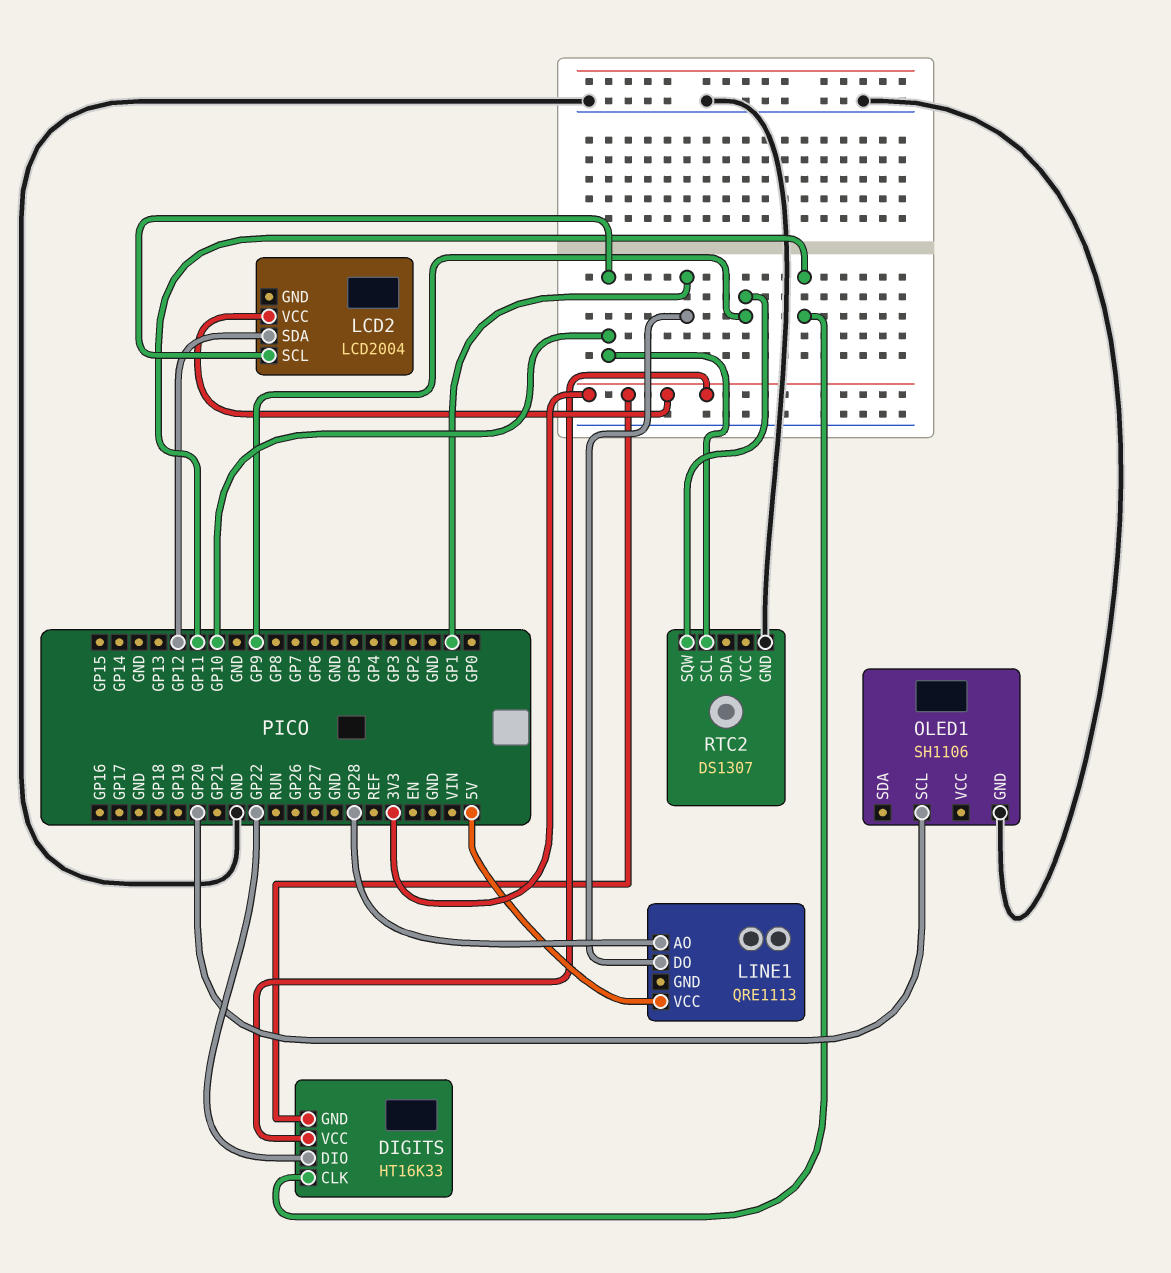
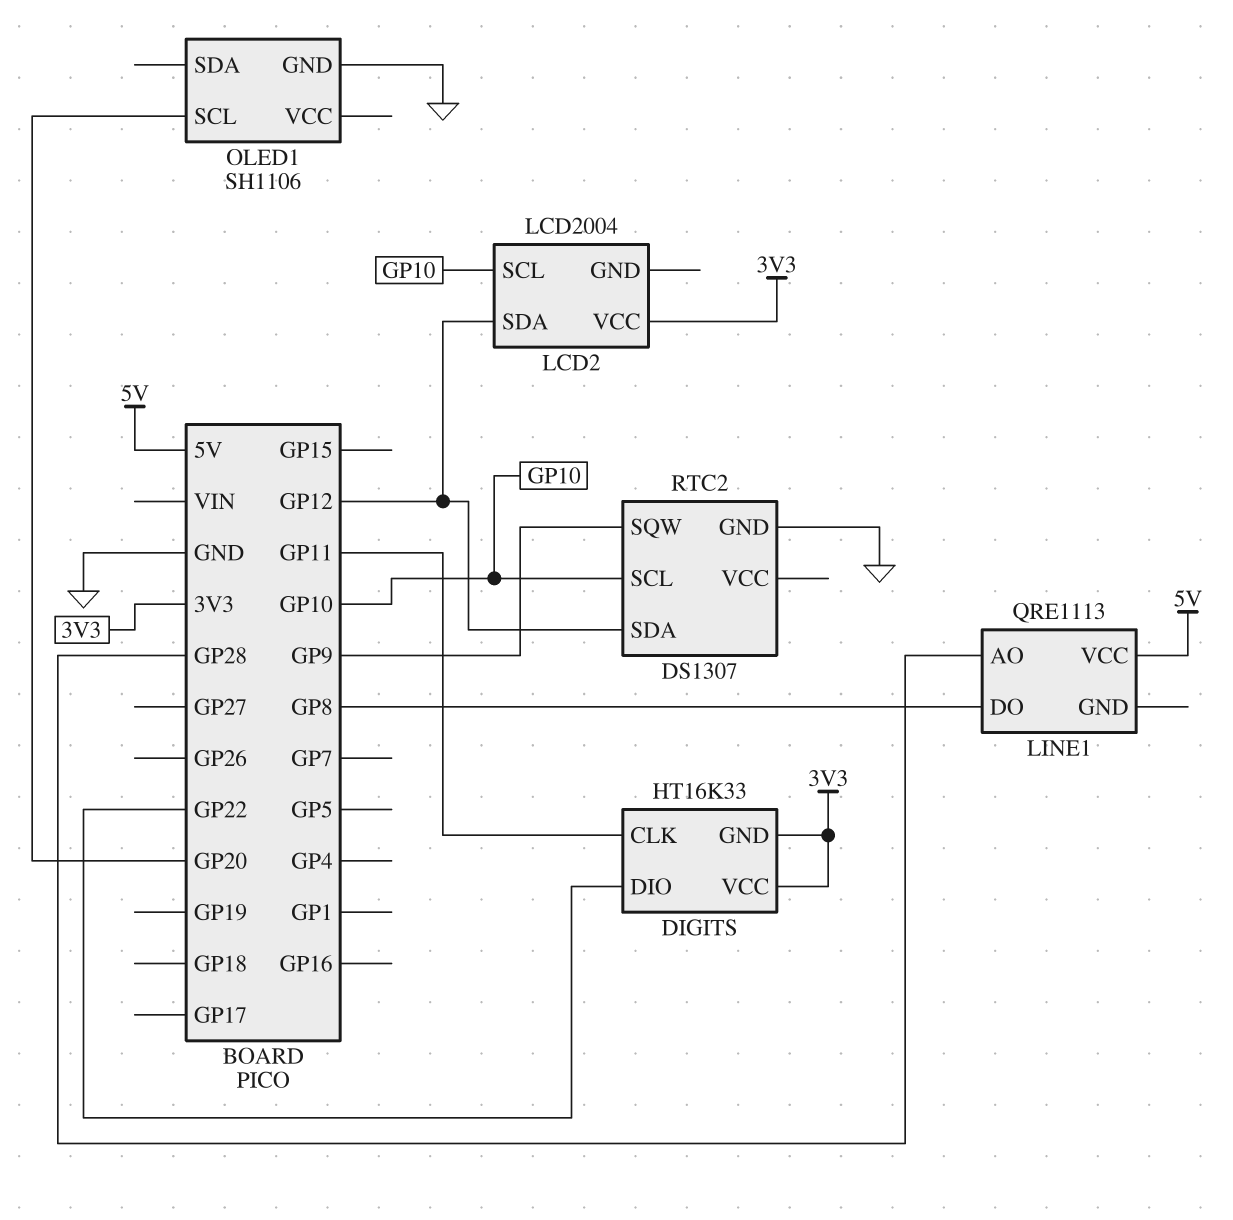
LINE1 pin DO: GP1 -> GP8
RTC2 pin SDA: none -> GP12

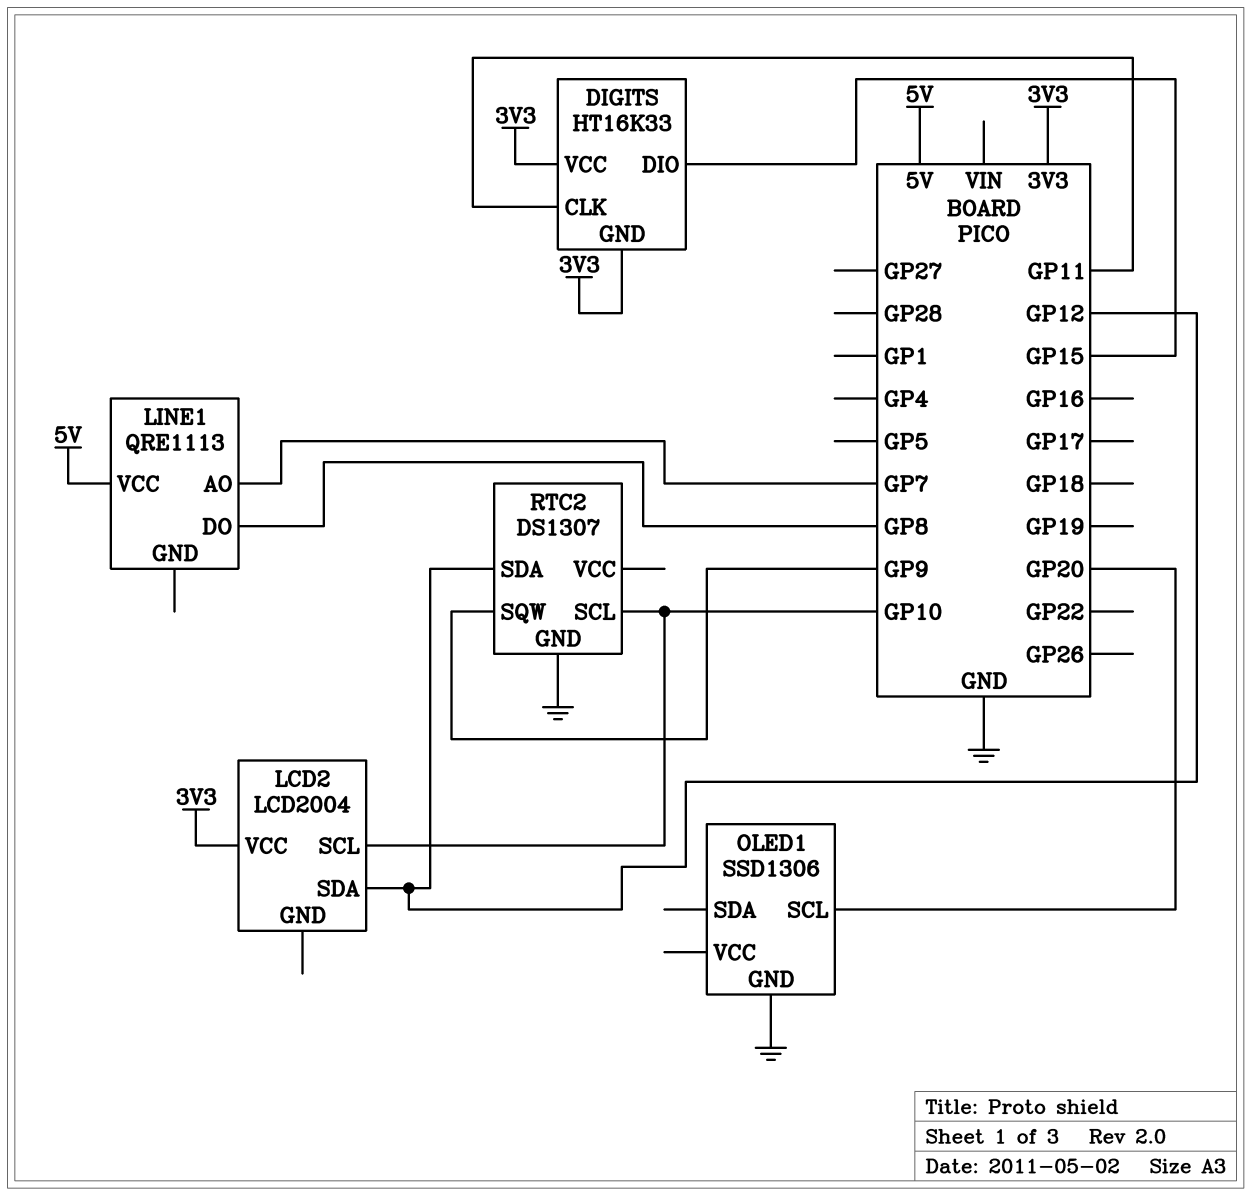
DIGITS pin DIO: GP22 -> GP15
LINE1 pin AO: GP28 -> GP7
OLED1: SH1106 -> SSD1306

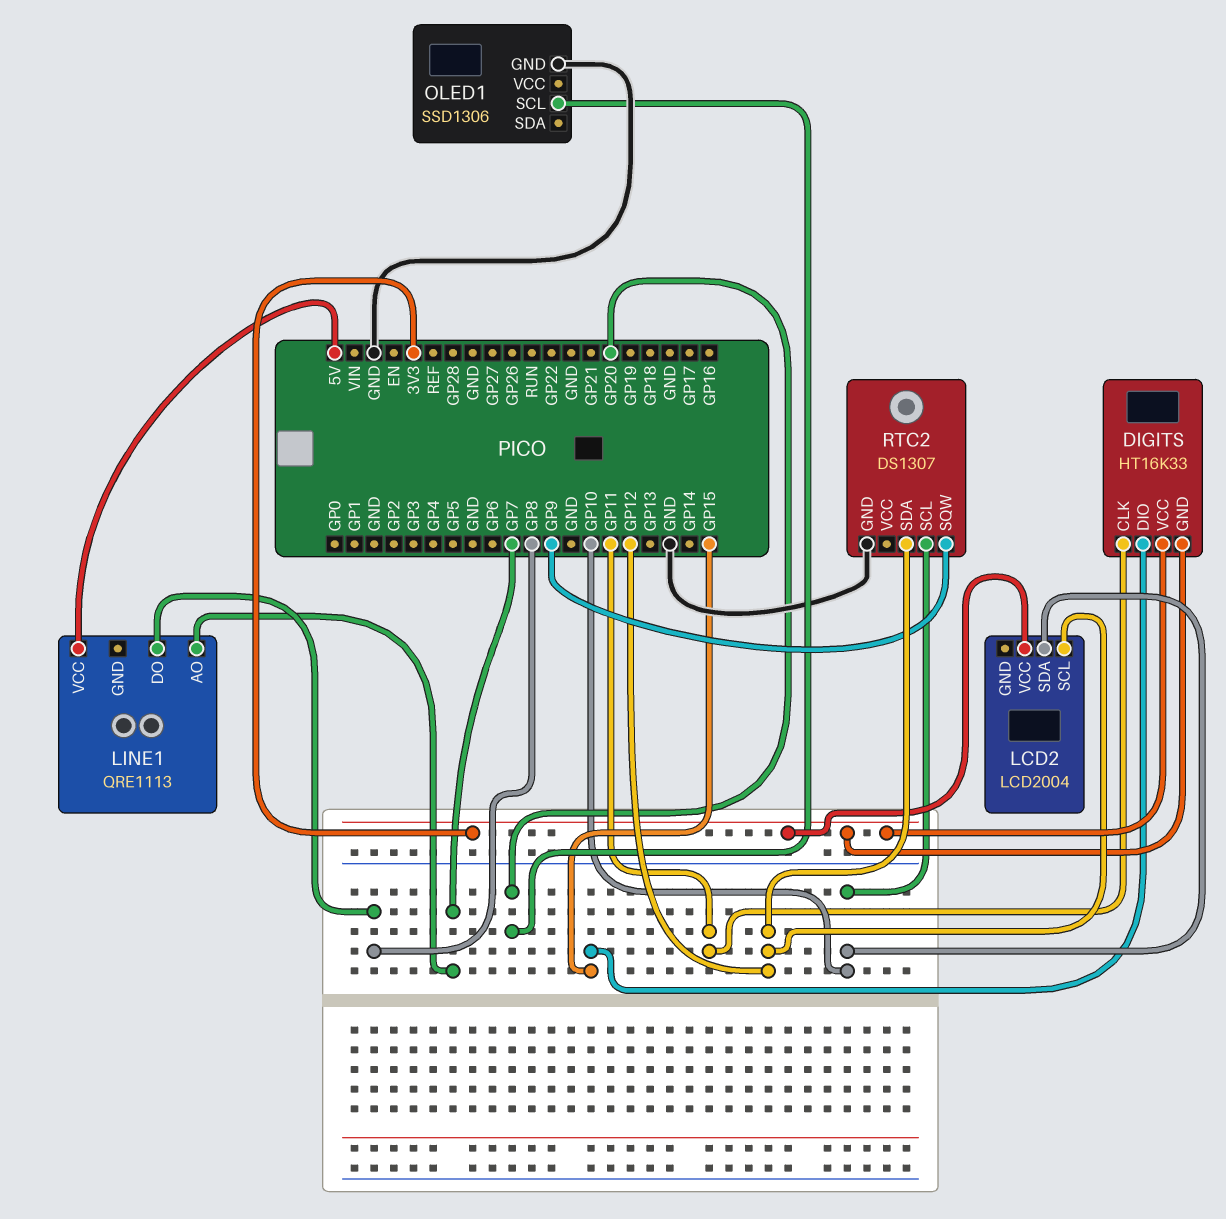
LCD2 pin SCL: GP10 -> GP12
LCD2 pin SDA: GP12 -> GP10

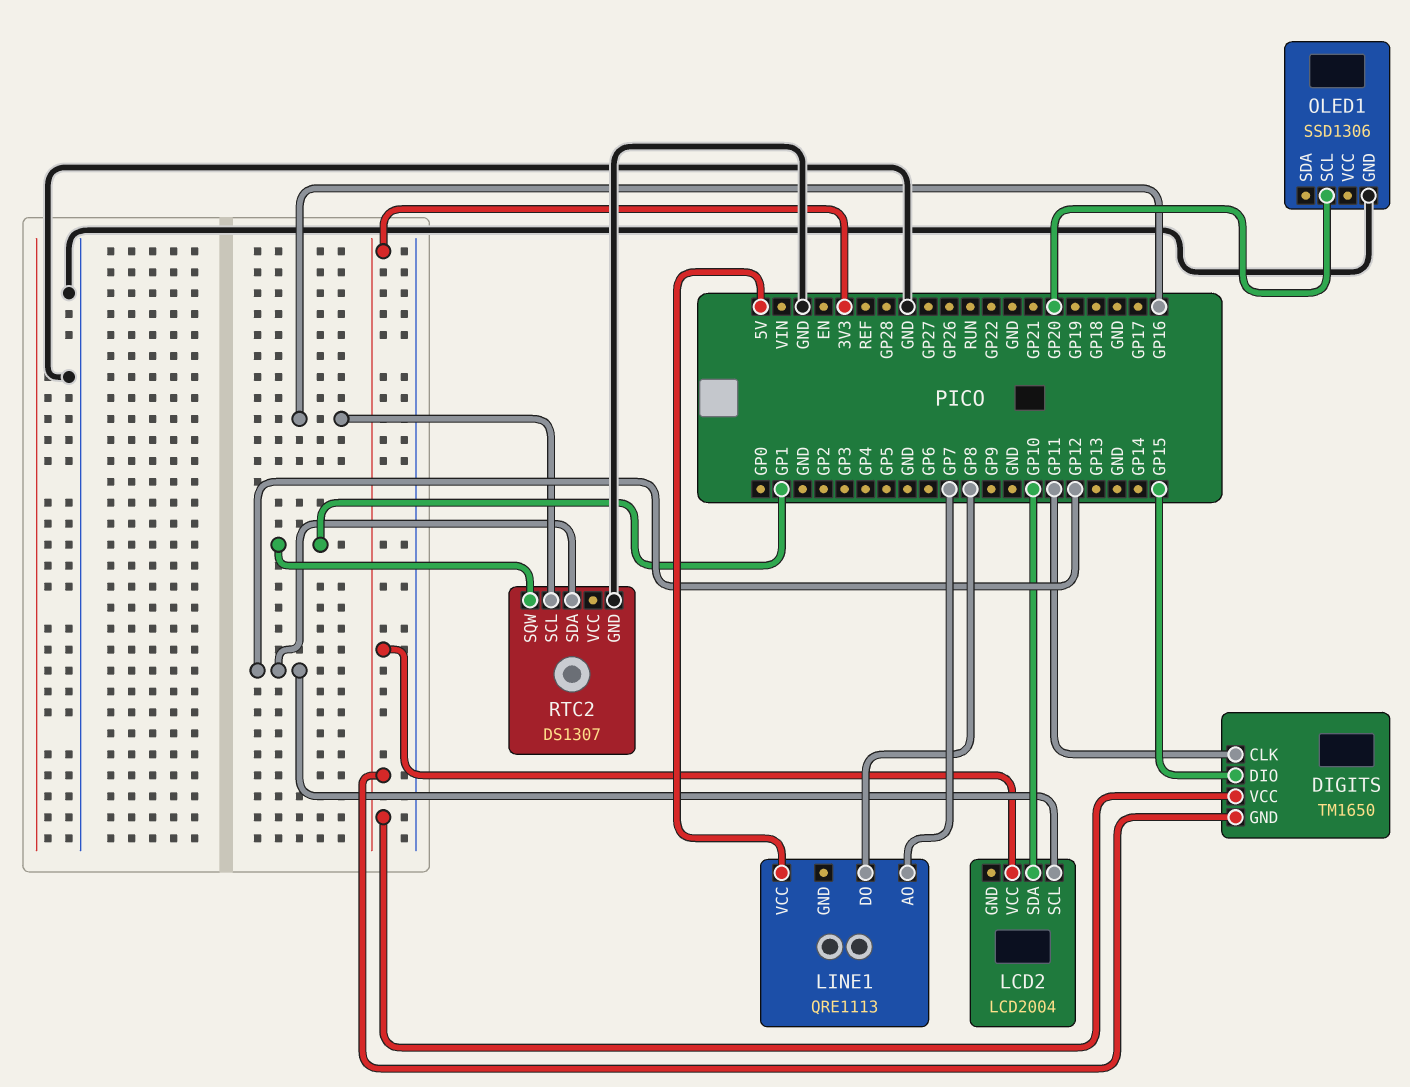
DIGITS: HT16K33 -> TM1650
RTC2 pin SCL: GP10 -> GP16
RTC2 pin SQW: GP9 -> GP1

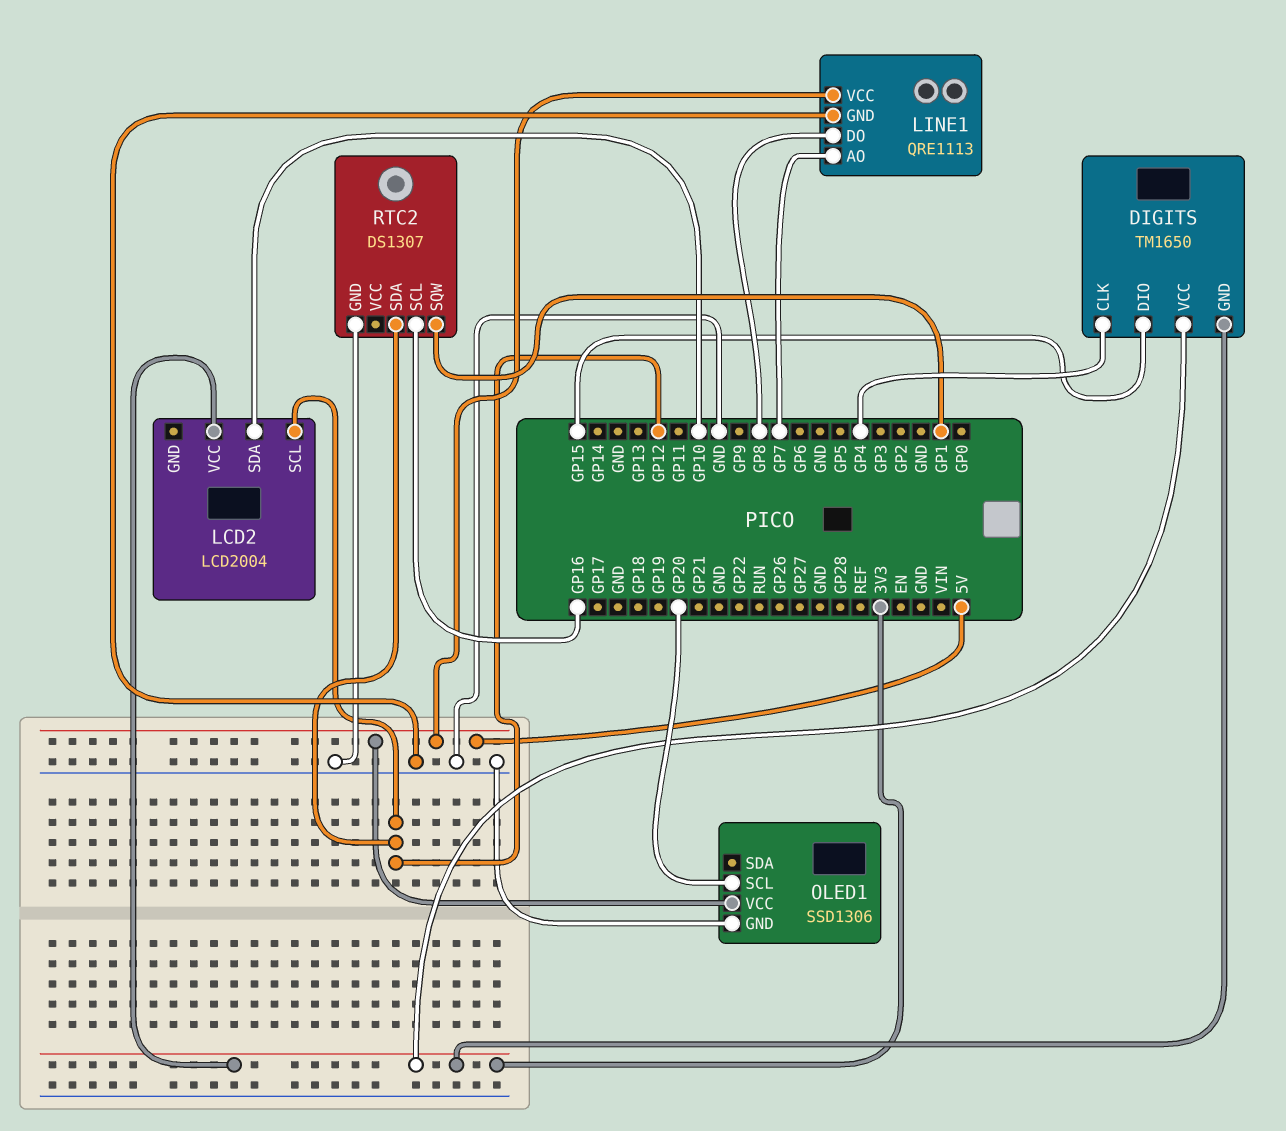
DIGITS pin CLK: GP11 -> GP4
LINE1 pin GND: none -> GND
OLED1 pin VCC: none -> 5V

